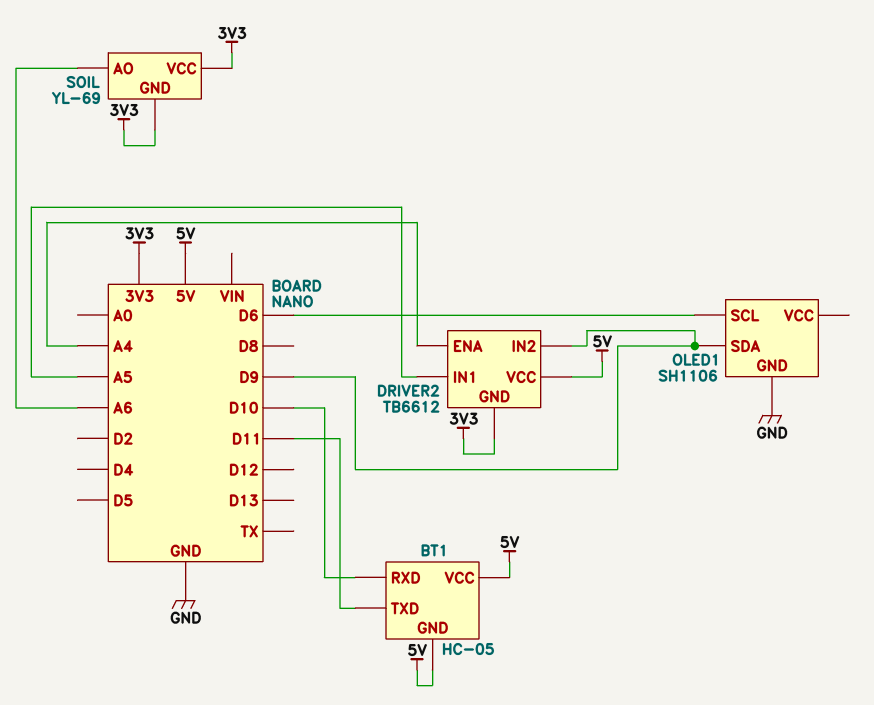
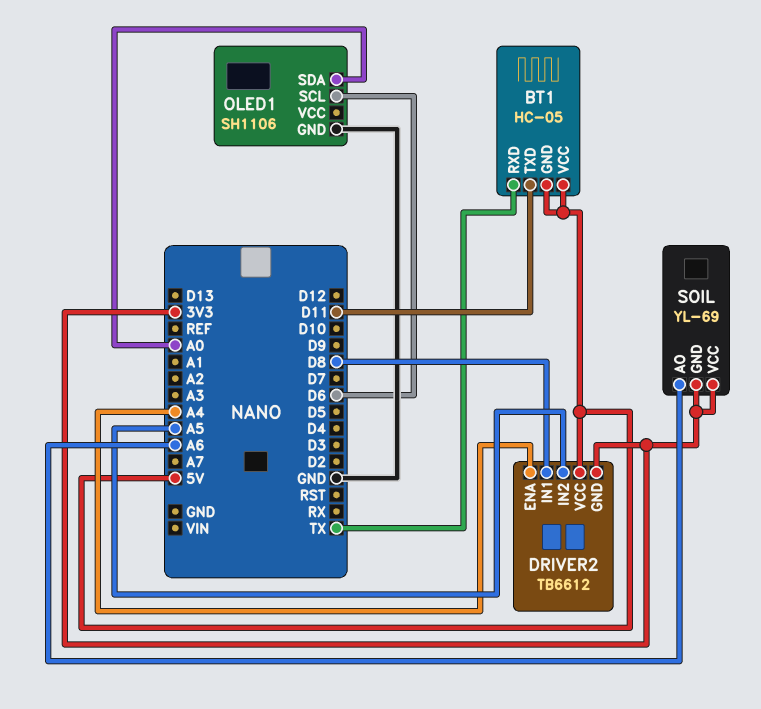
BT1 pin RXD: D10 -> TX
DRIVER2 pin IN1: A5 -> D8
DRIVER2 pin IN2: D9 -> A5
OLED1 pin SDA: D9 -> A0

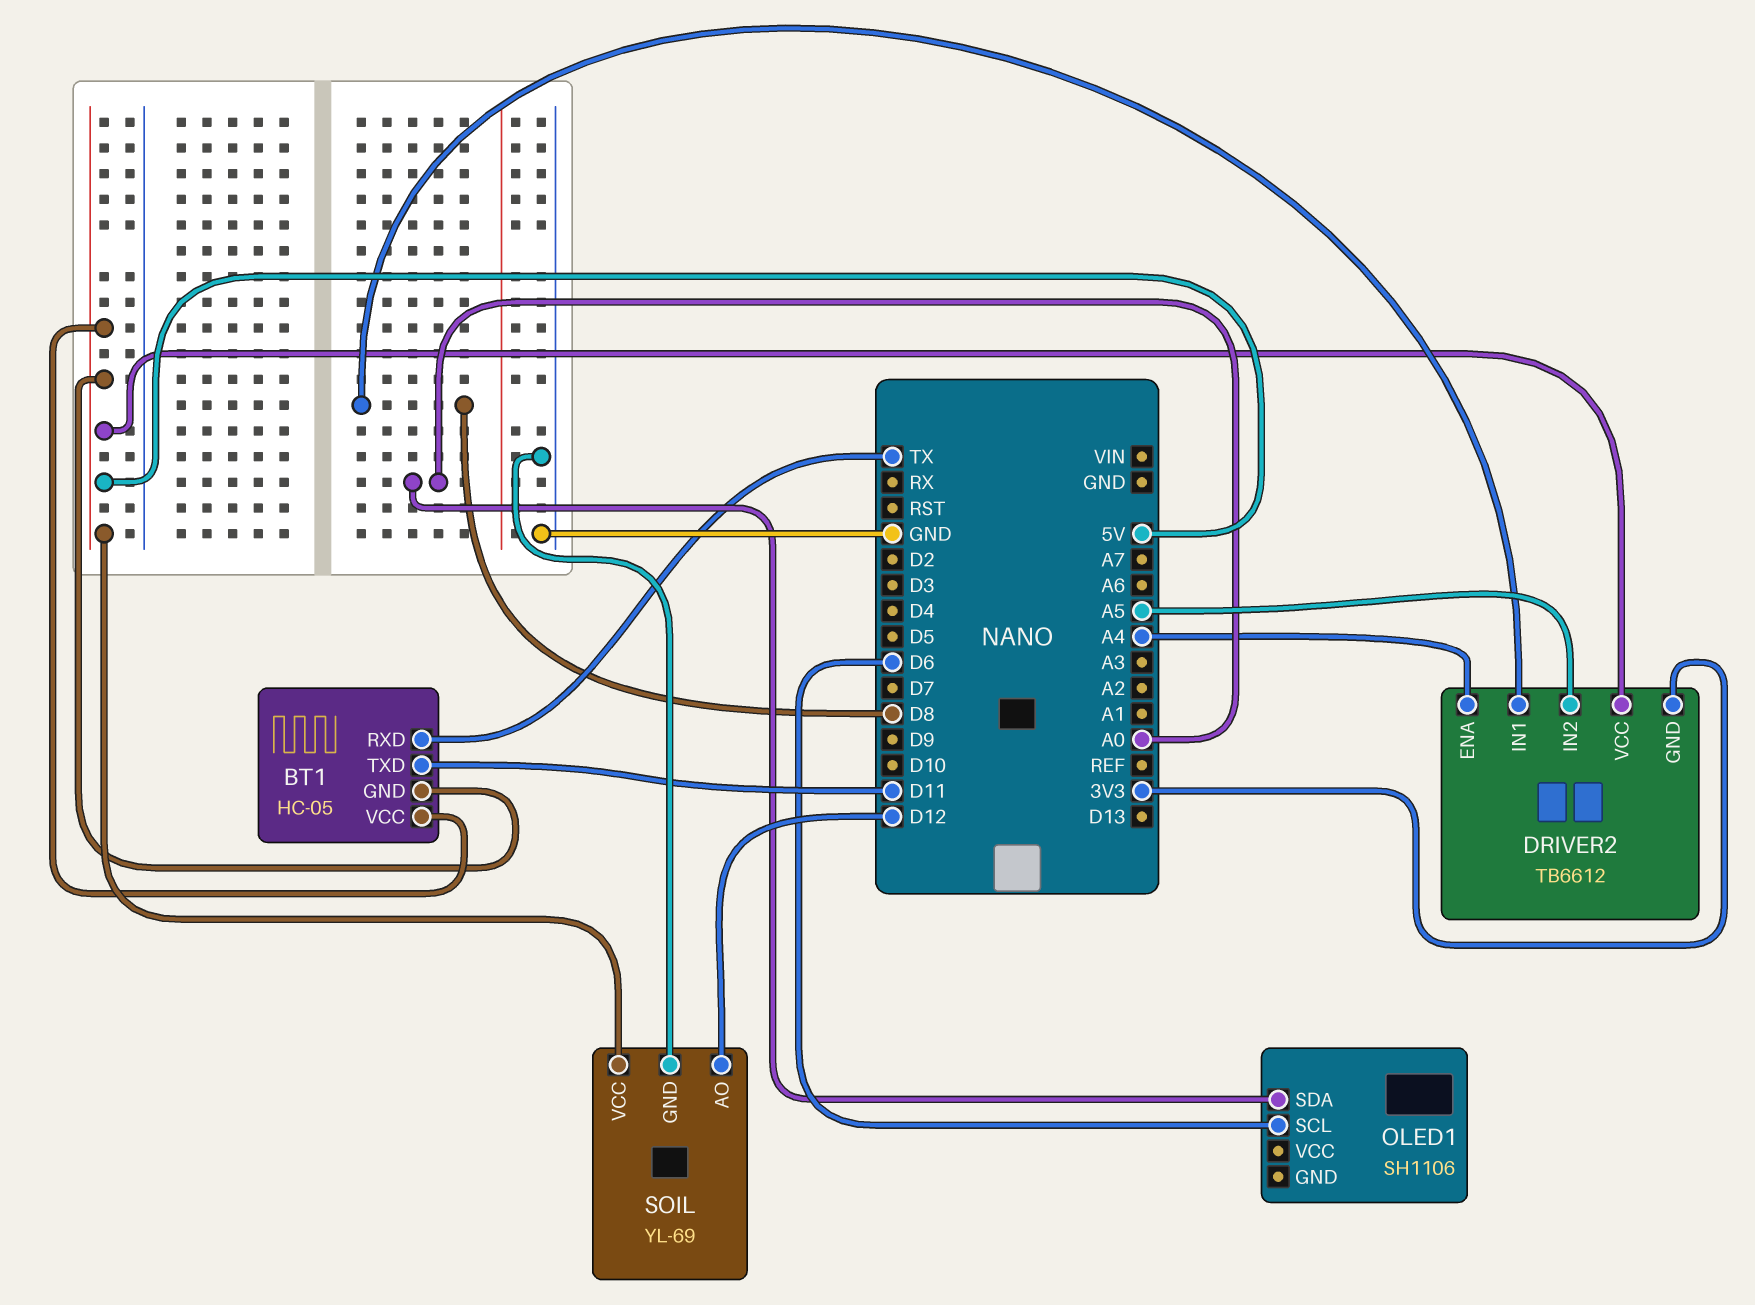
OLED1 pin GND: GND -> none
SOIL pin AO: A6 -> D12
SOIL pin GND: 3V3 -> GND
SOIL pin VCC: 3V3 -> 5V

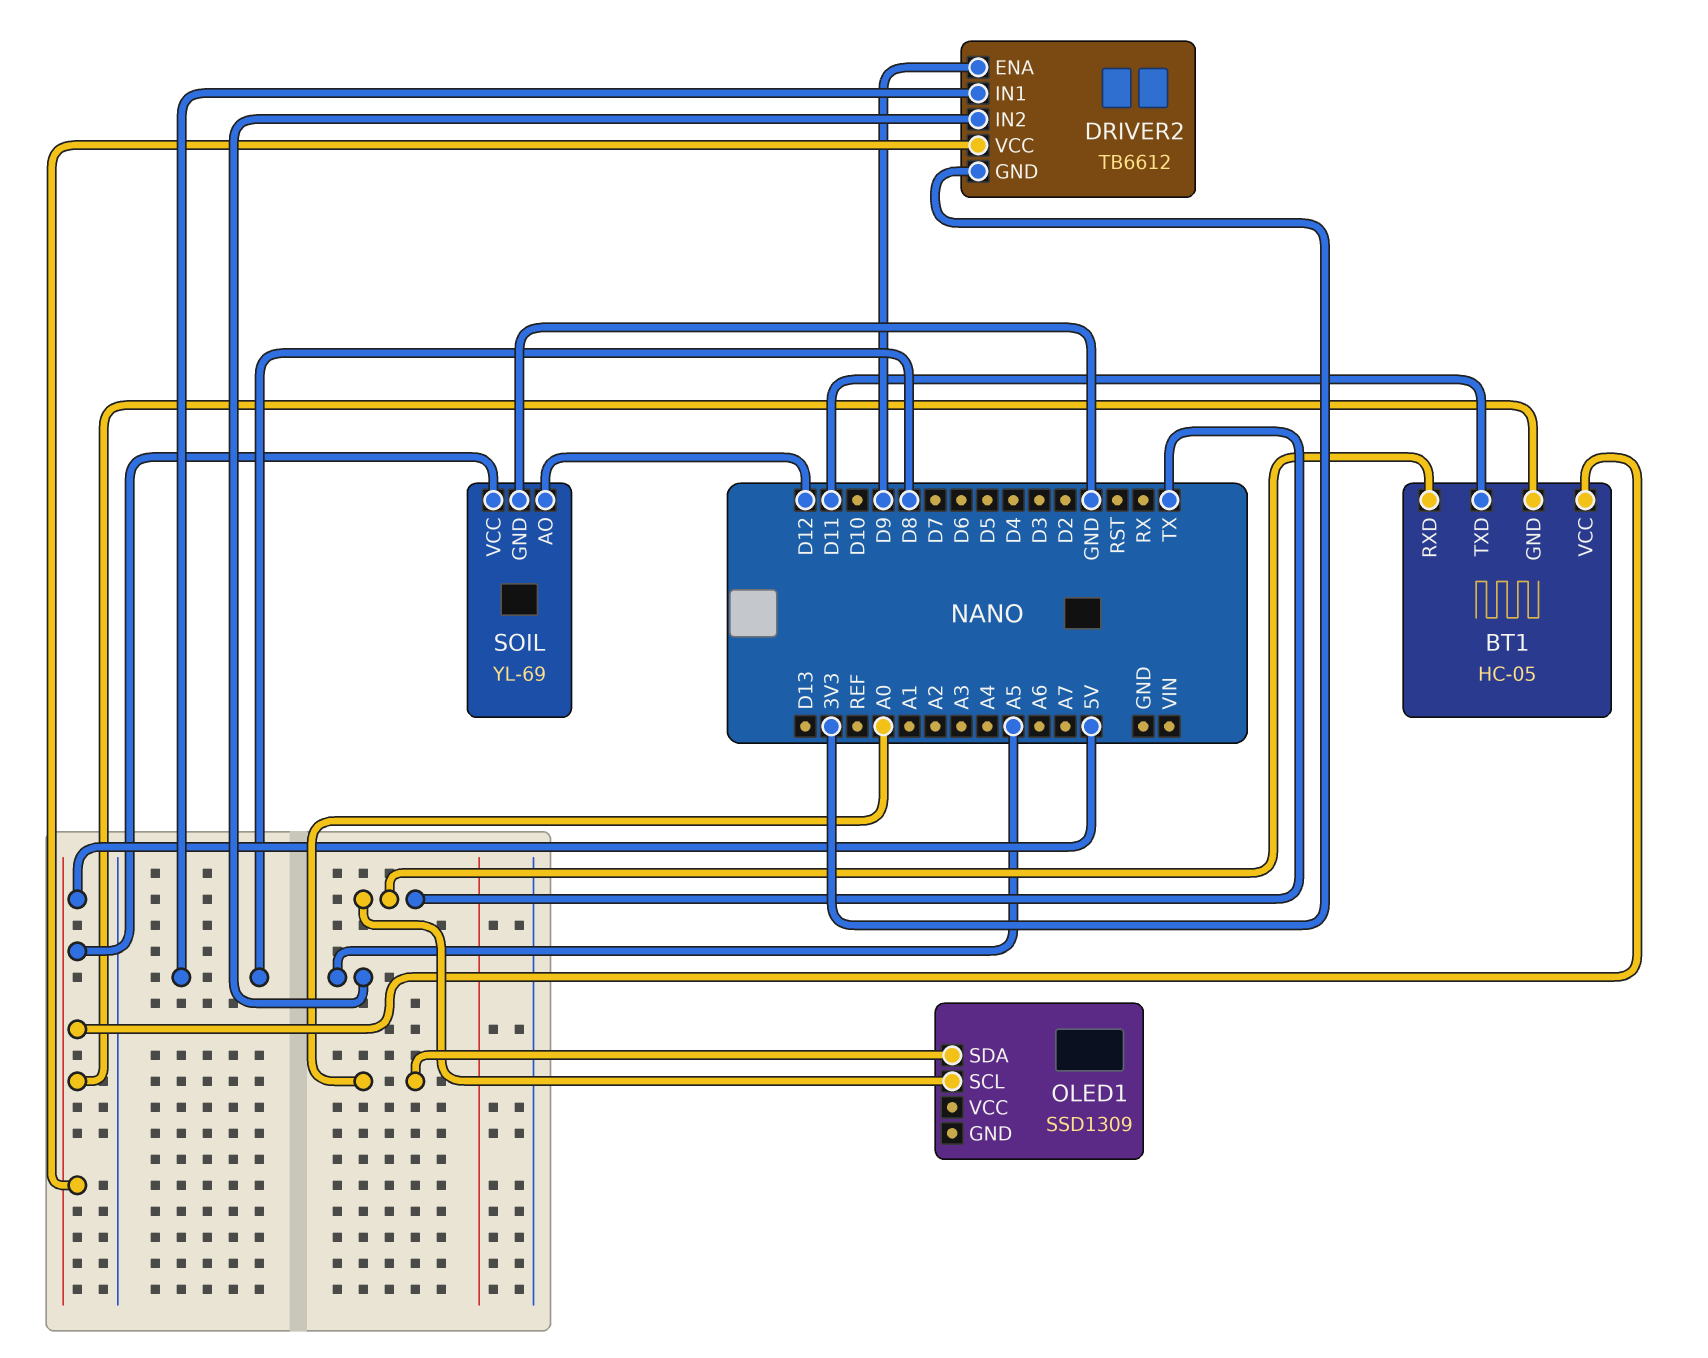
DRIVER2 pin ENA: A4 -> D9
OLED1: SH1106 -> SSD1309
OLED1 pin SCL: D6 -> TX

